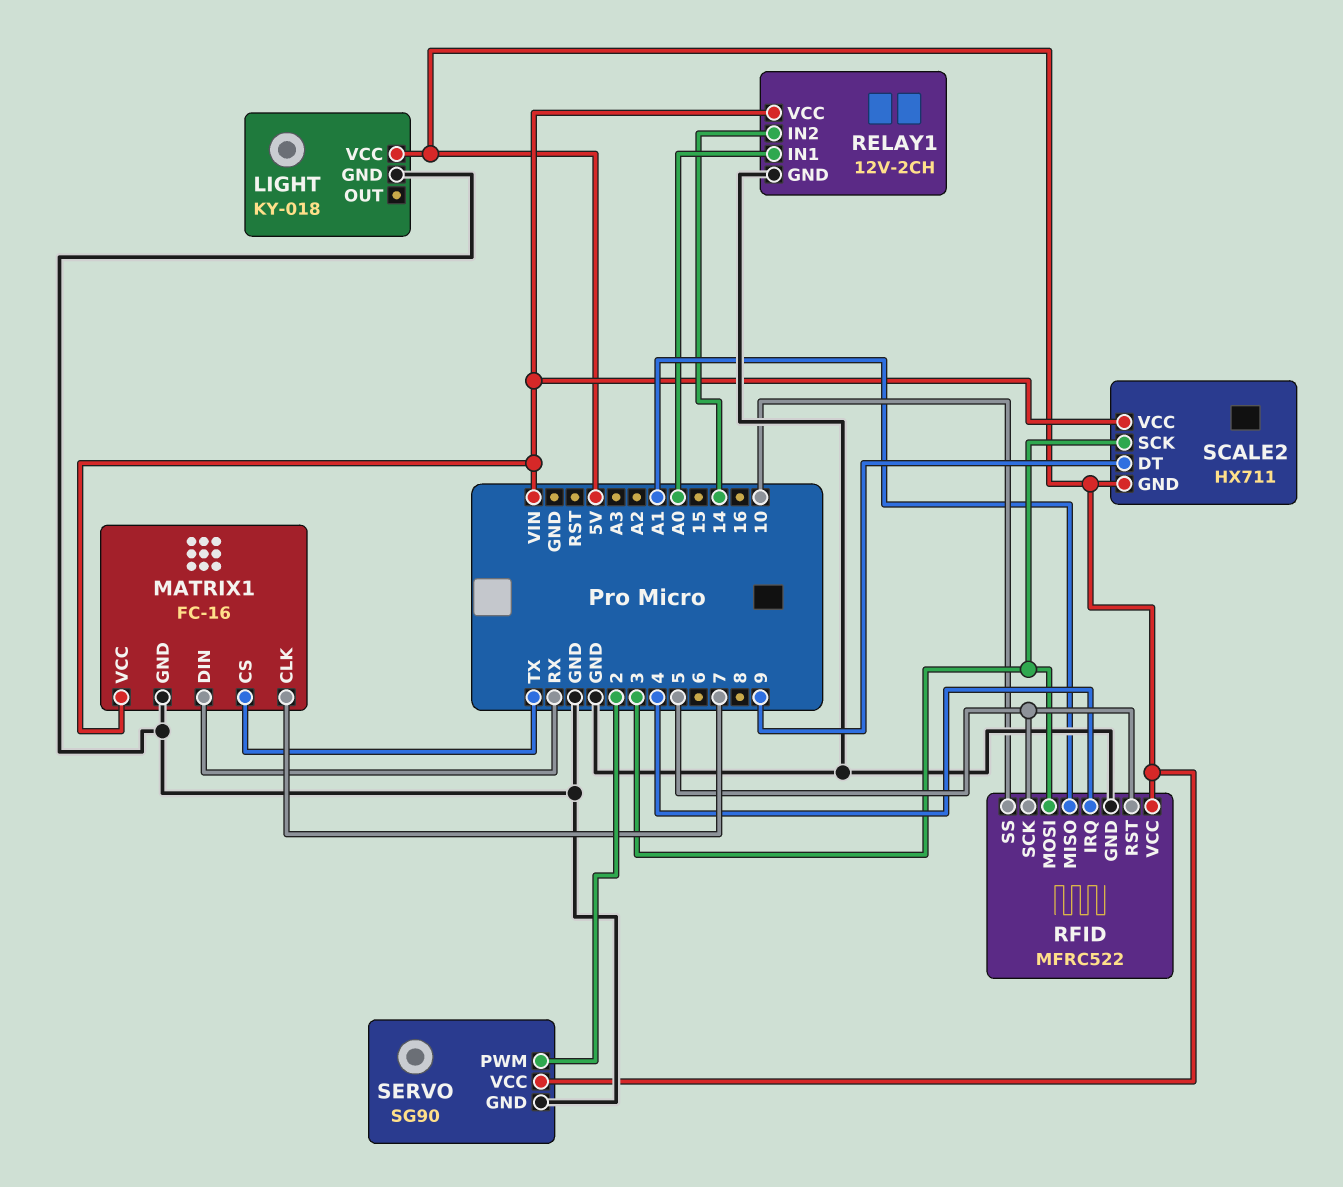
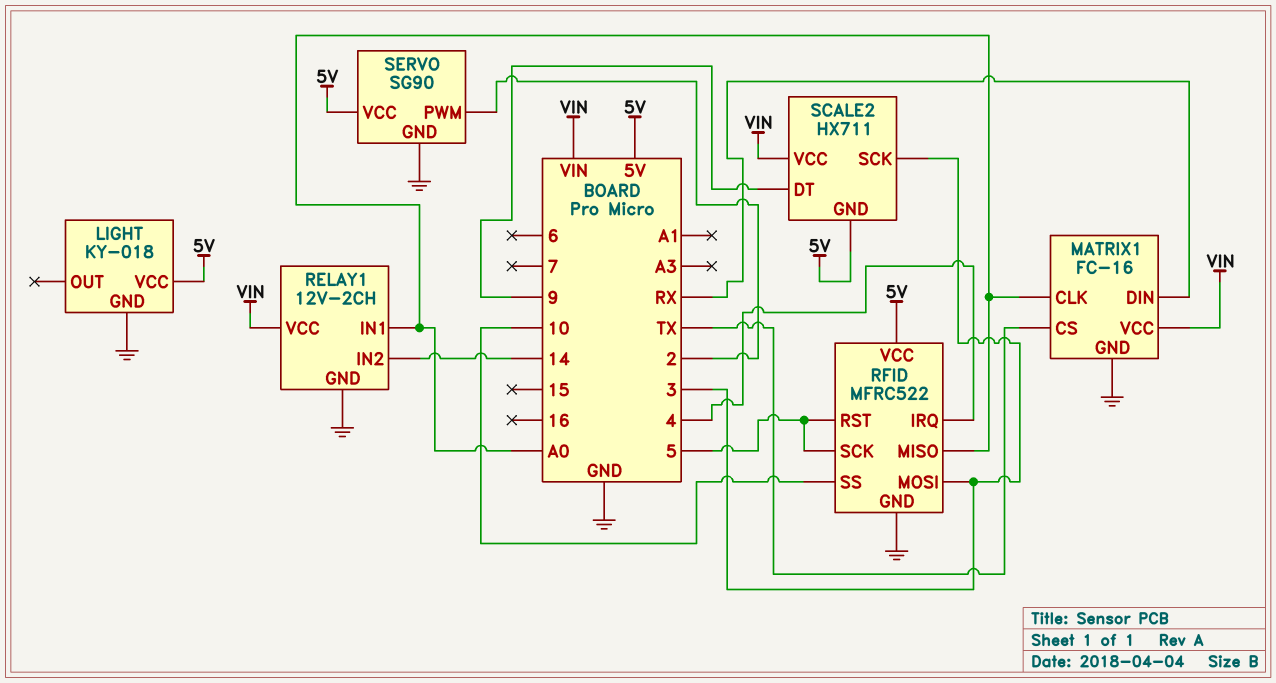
MATRIX1 pin CLK: 7 -> A0
RFID pin MISO: A1 -> A0

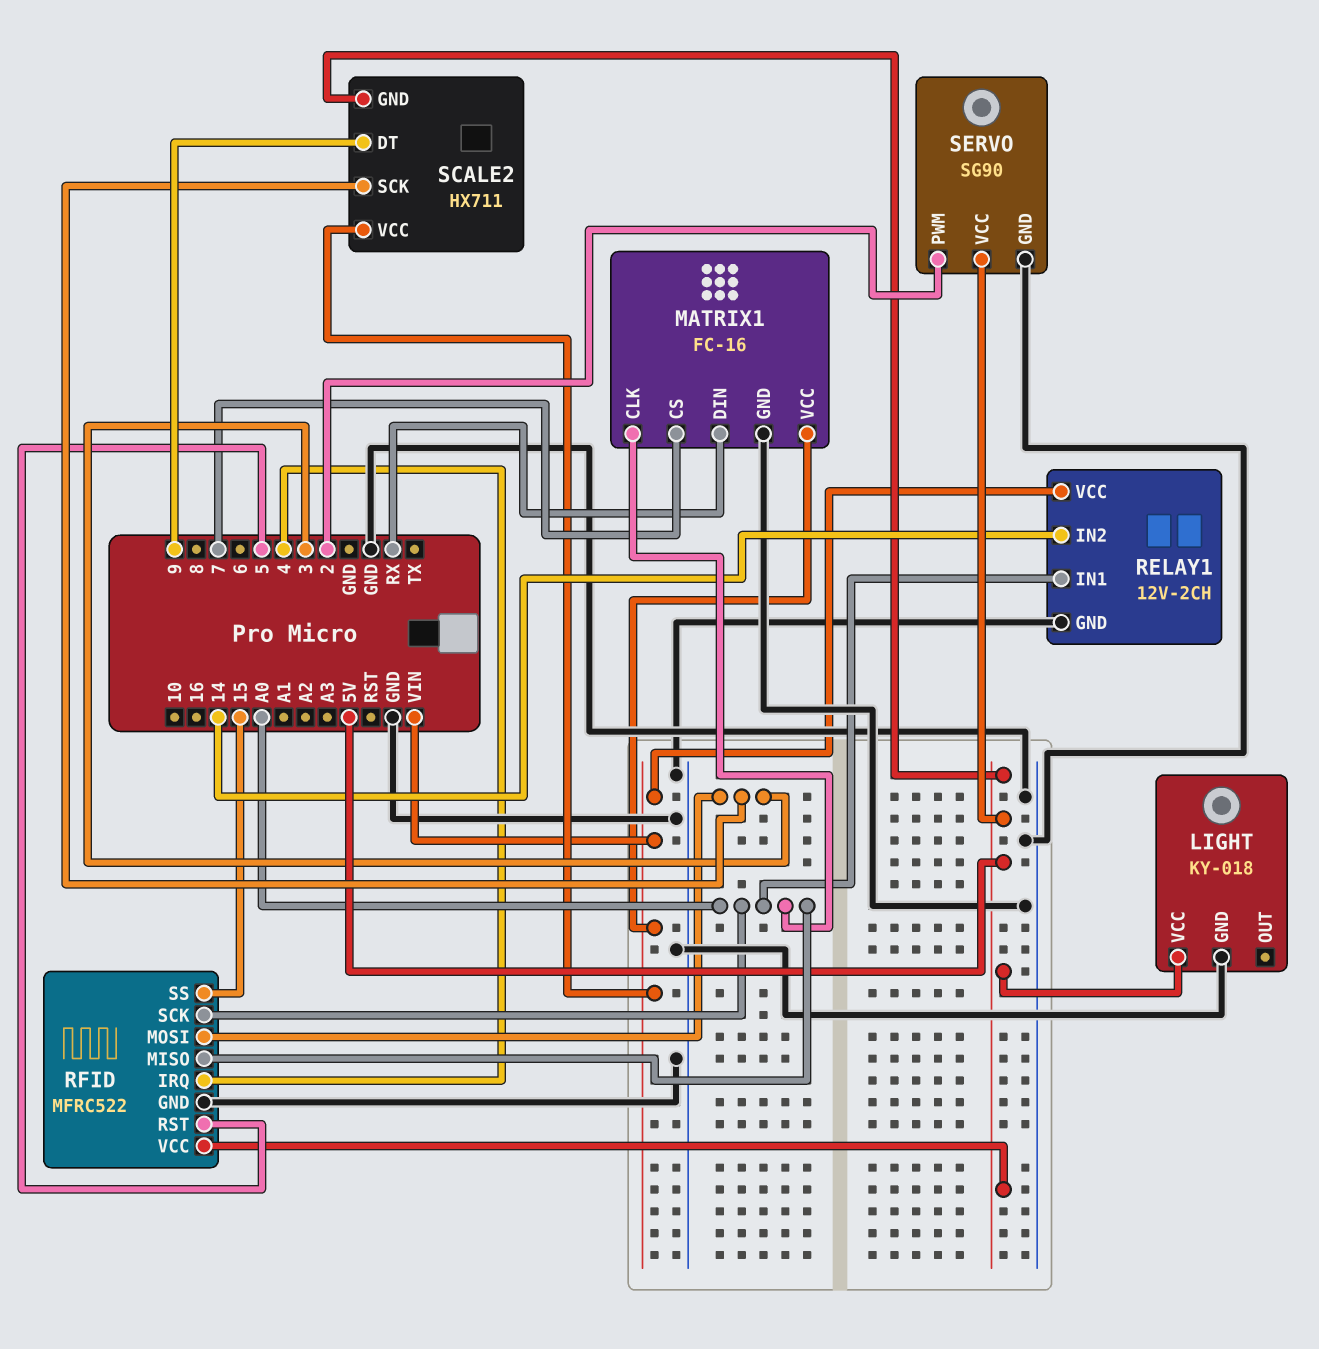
MATRIX1 pin CS: TX -> 7
RFID pin SCK: 5 -> A0
RFID pin SS: 10 -> 15

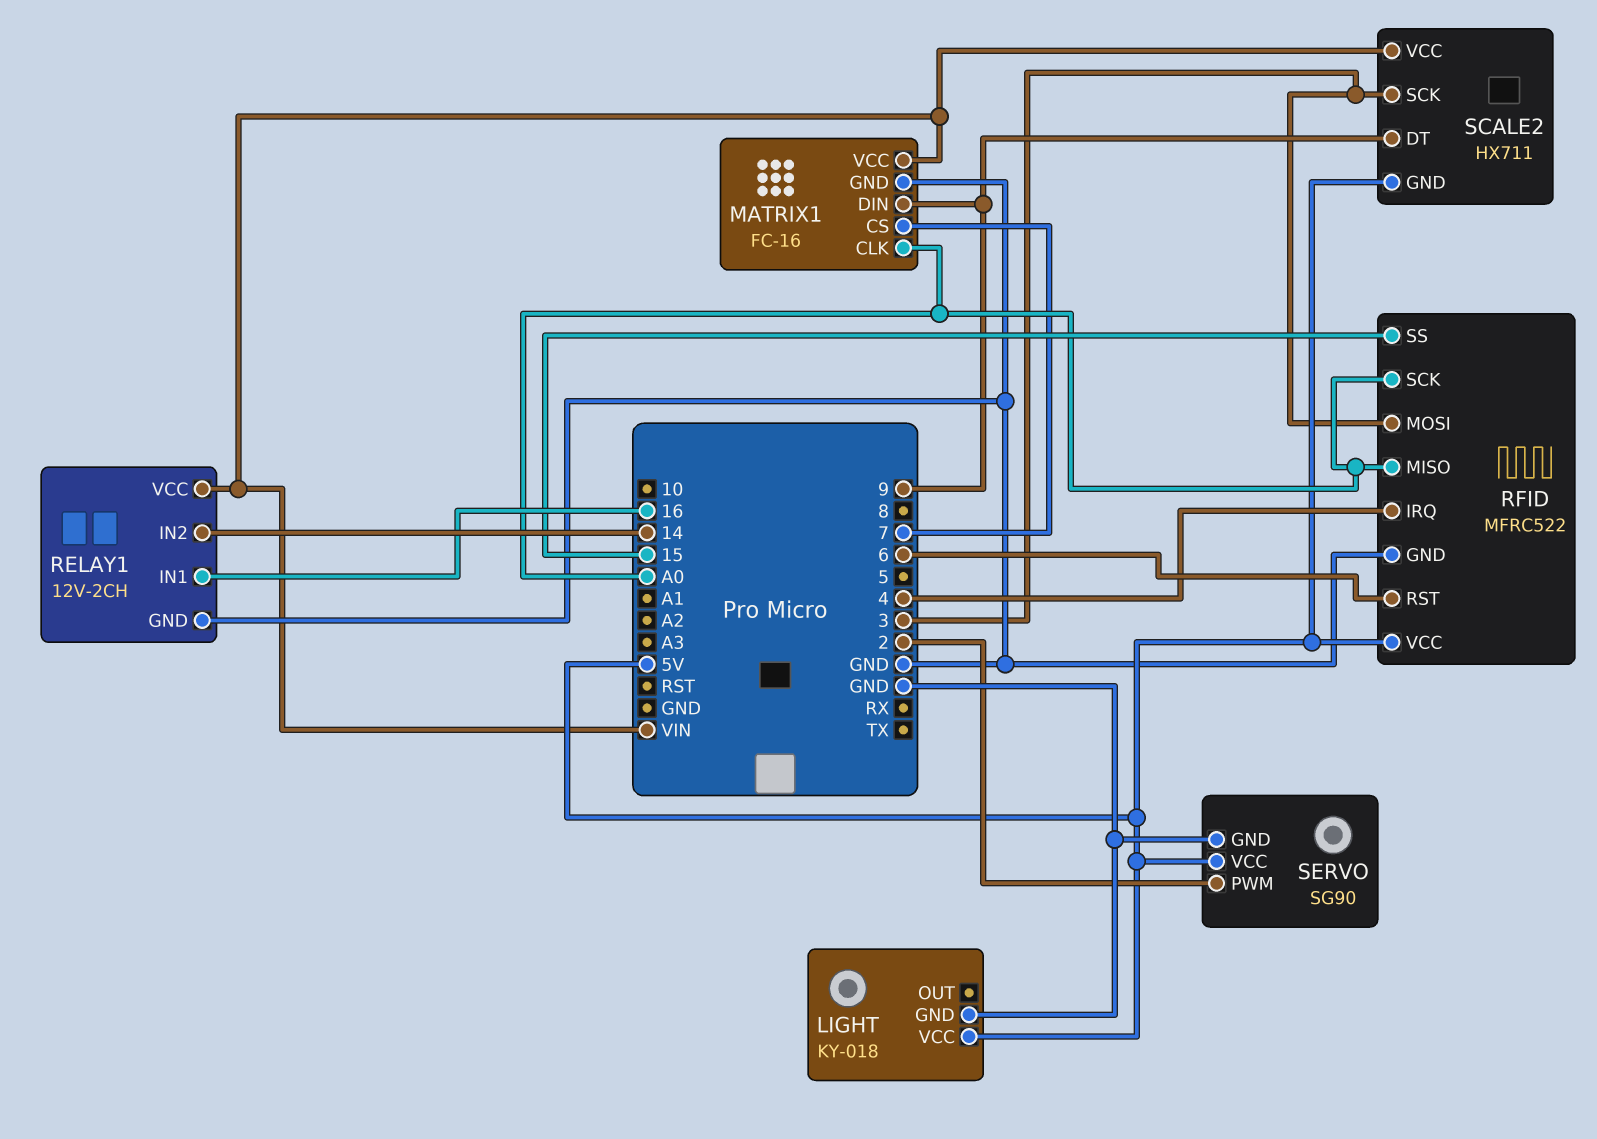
MATRIX1 pin DIN: RX -> 9
RELAY1 pin IN1: A0 -> 16
RFID pin RST: 5 -> 6

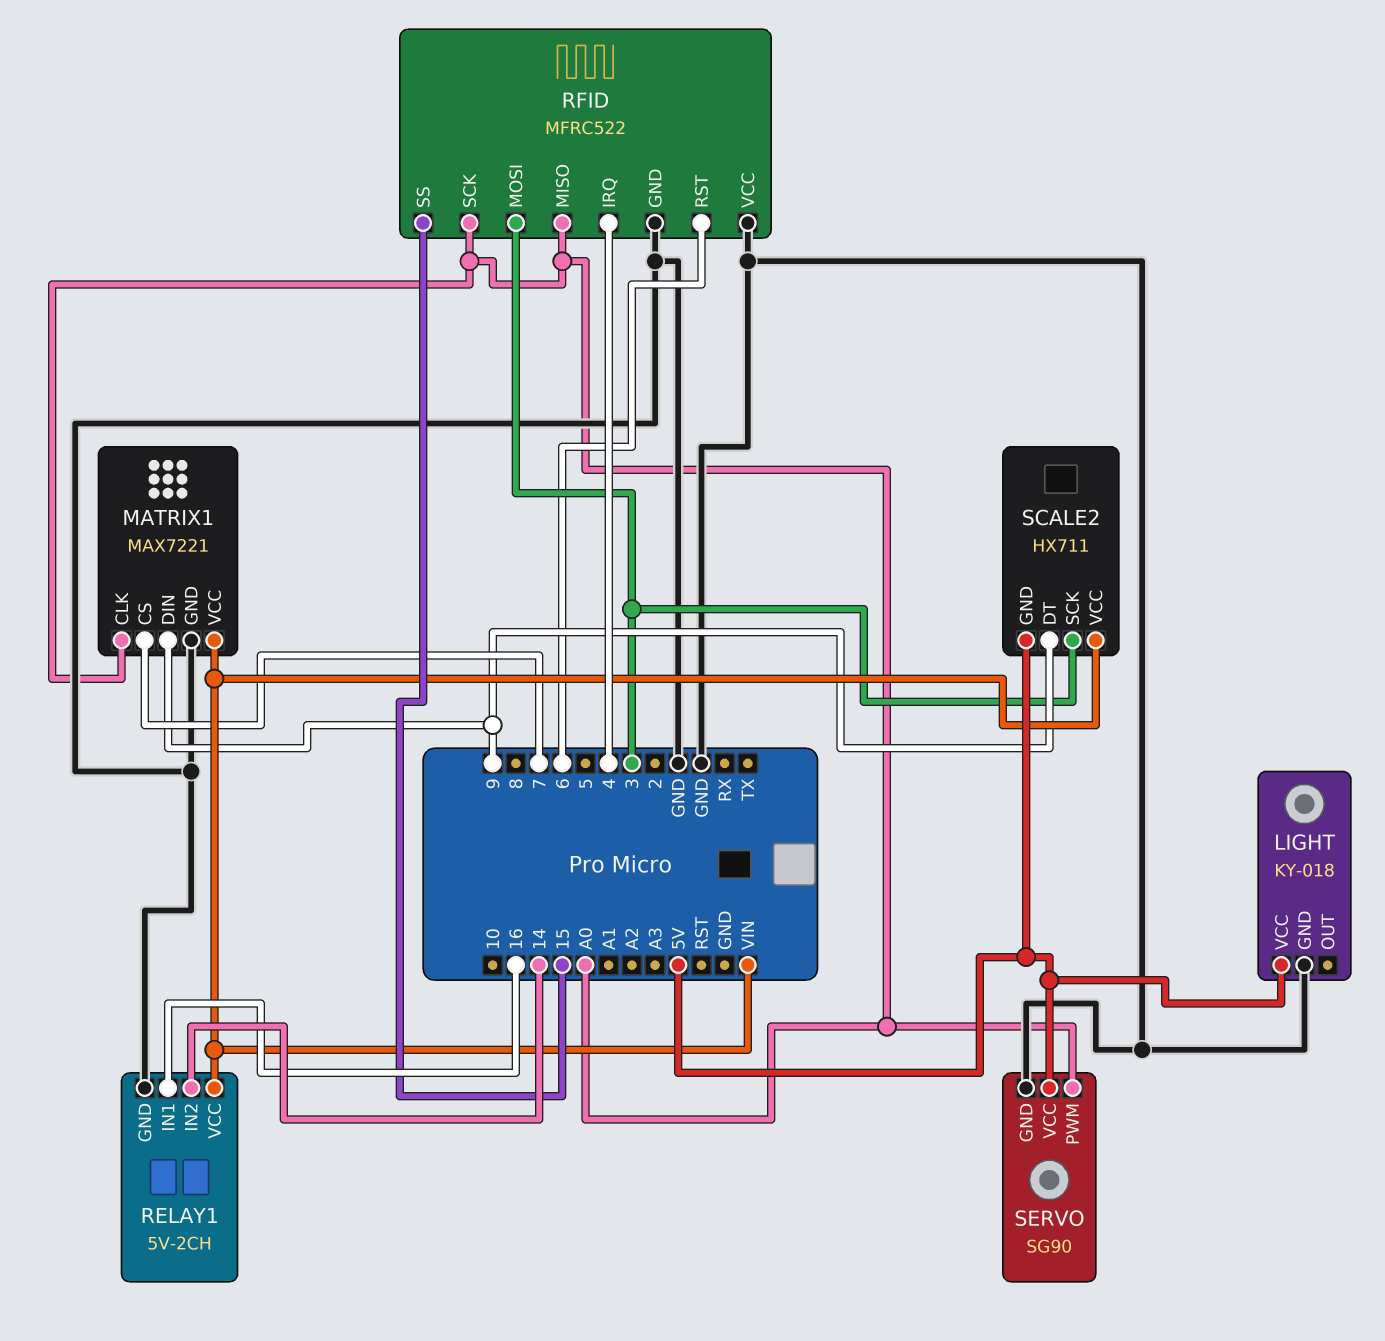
MATRIX1: FC-16 -> MAX7221
RELAY1: 12V-2CH -> 5V-2CH
RFID pin VCC: 5V -> GND
SERVO pin PWM: 2 -> A0

